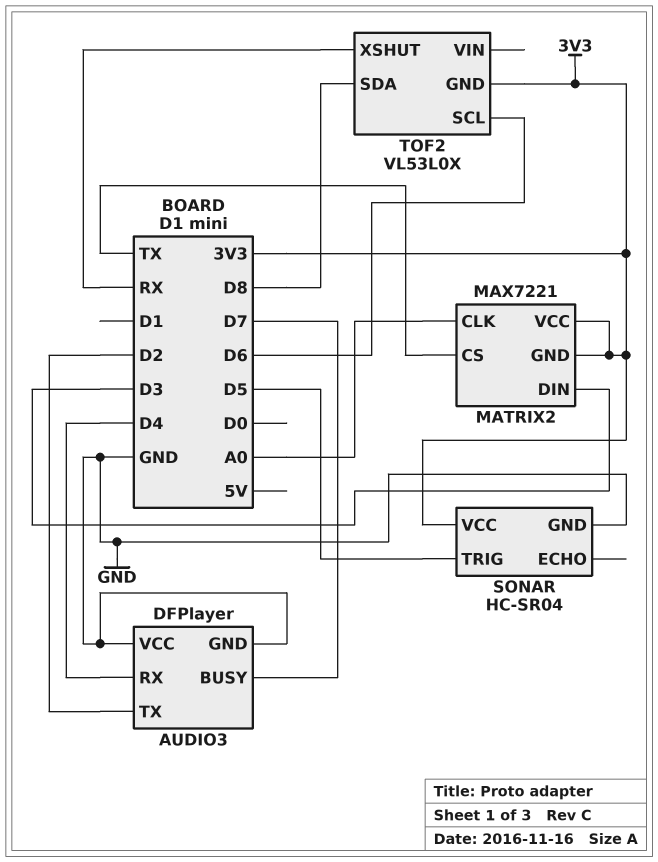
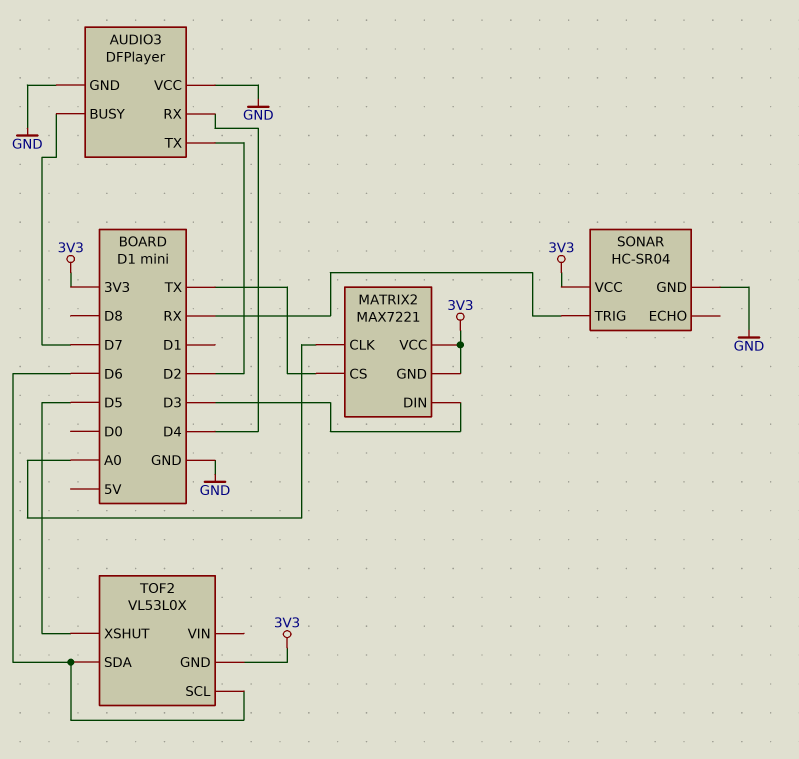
SONAR pin TRIG: D5 -> RX
TOF2 pin SDA: D8 -> D6
TOF2 pin XSHUT: RX -> D5

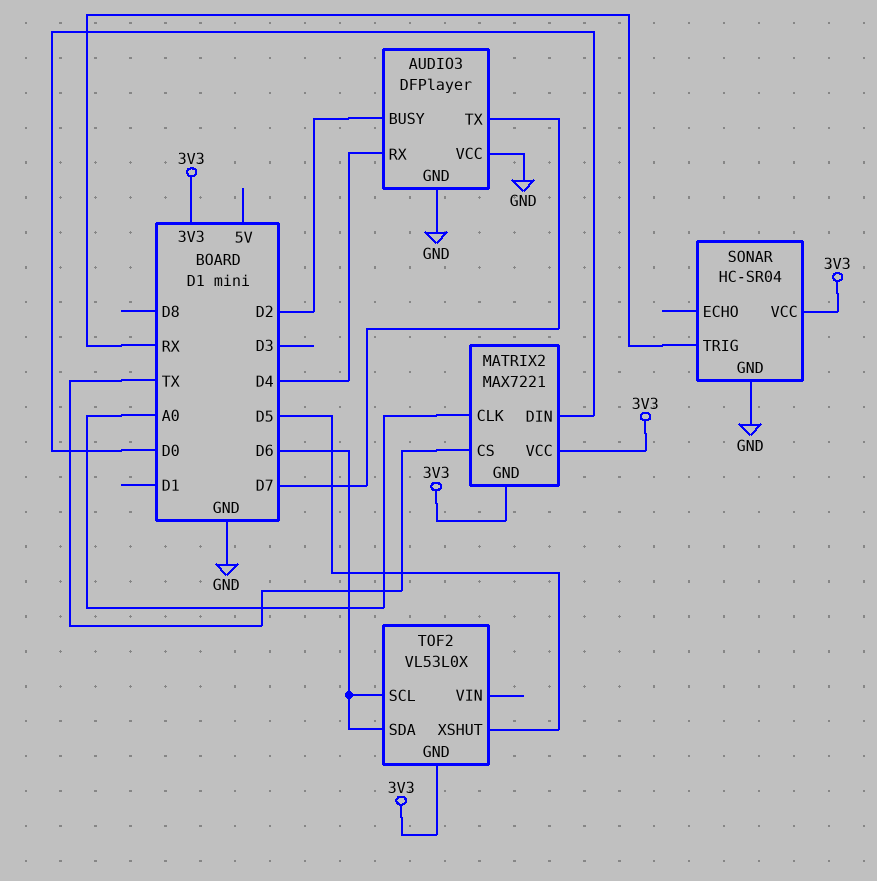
AUDIO3 pin BUSY: D7 -> D2
AUDIO3 pin TX: D2 -> D7
MATRIX2 pin DIN: D3 -> D0

